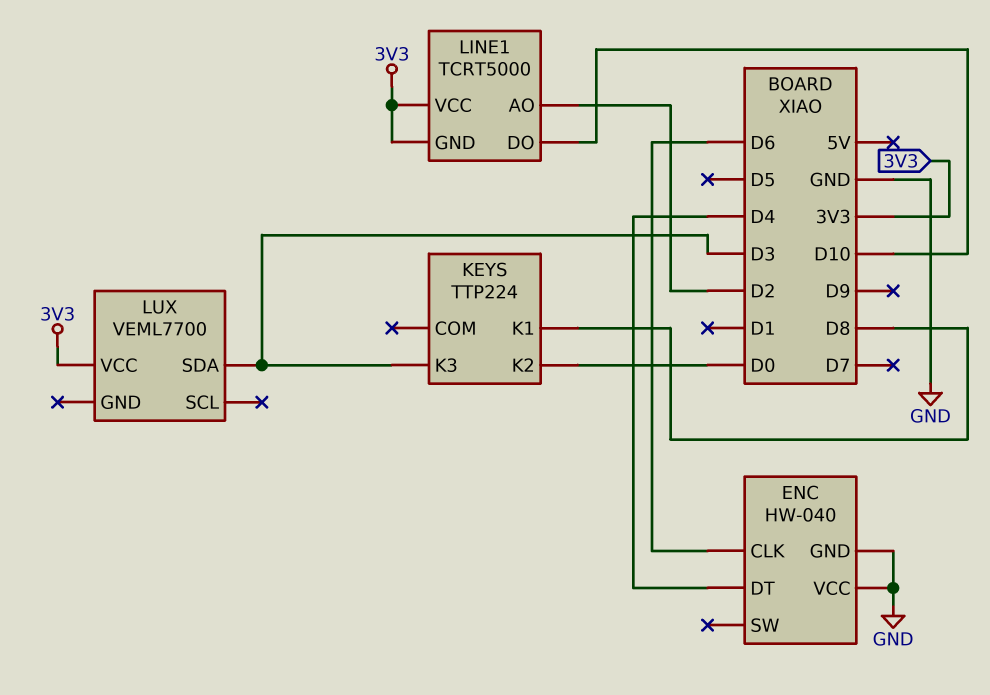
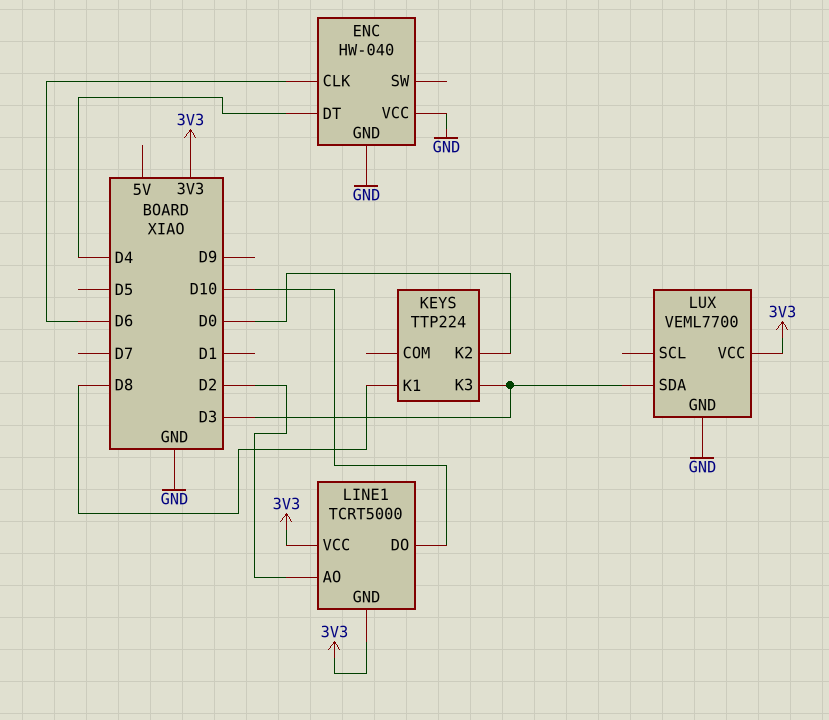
LUX pin GND: none -> GND

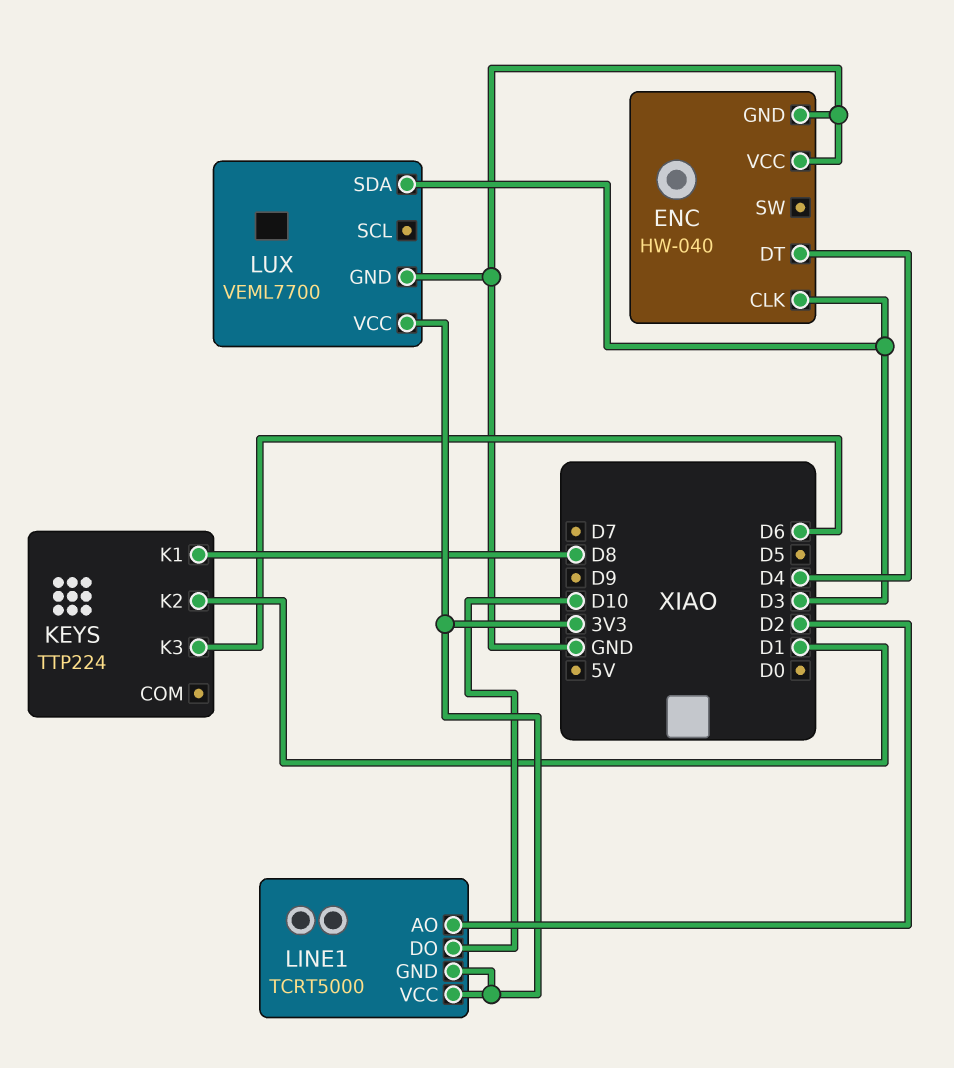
ENC pin CLK: D6 -> D3
KEYS pin K2: D0 -> D1
KEYS pin K3: D3 -> D6

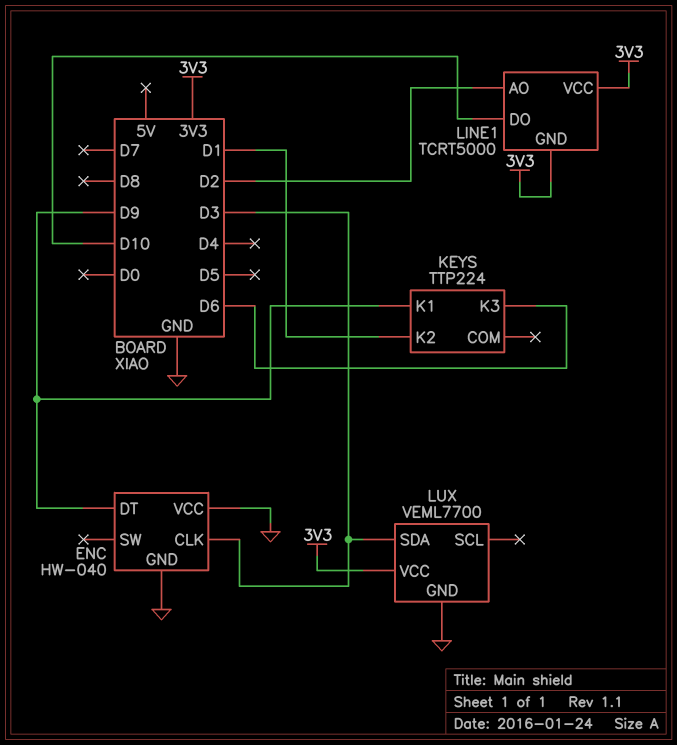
ENC pin DT: D4 -> D9
KEYS pin K1: D8 -> D9

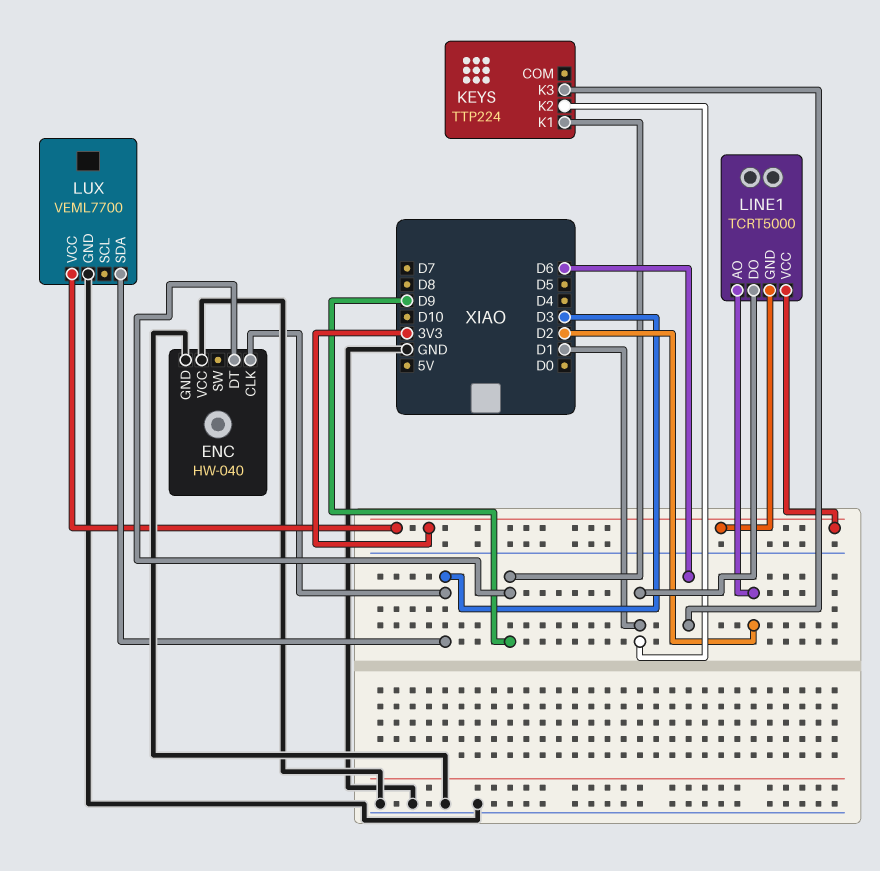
LINE1 pin DO: D10 -> D1

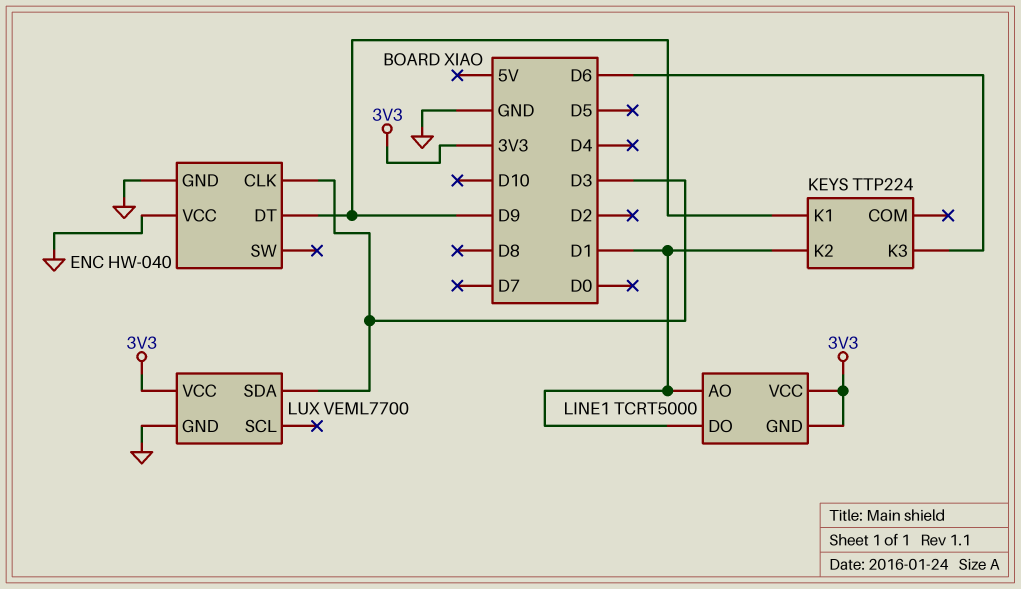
LINE1 pin AO: D2 -> D1

